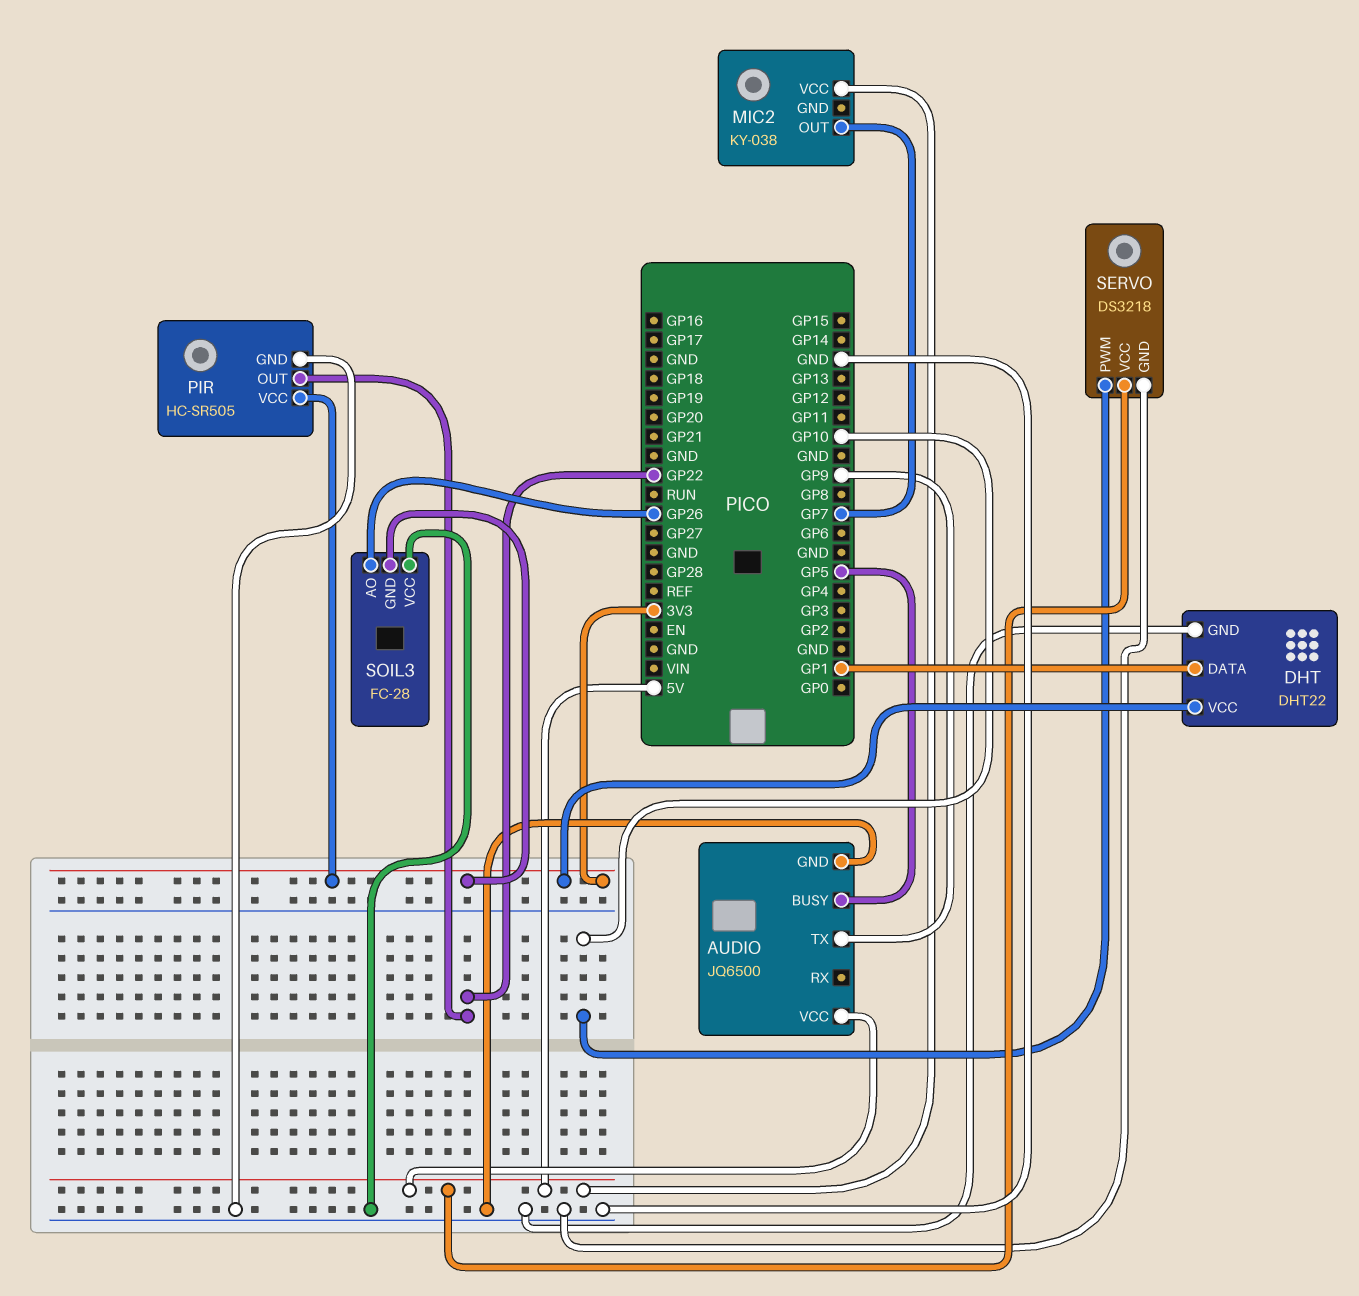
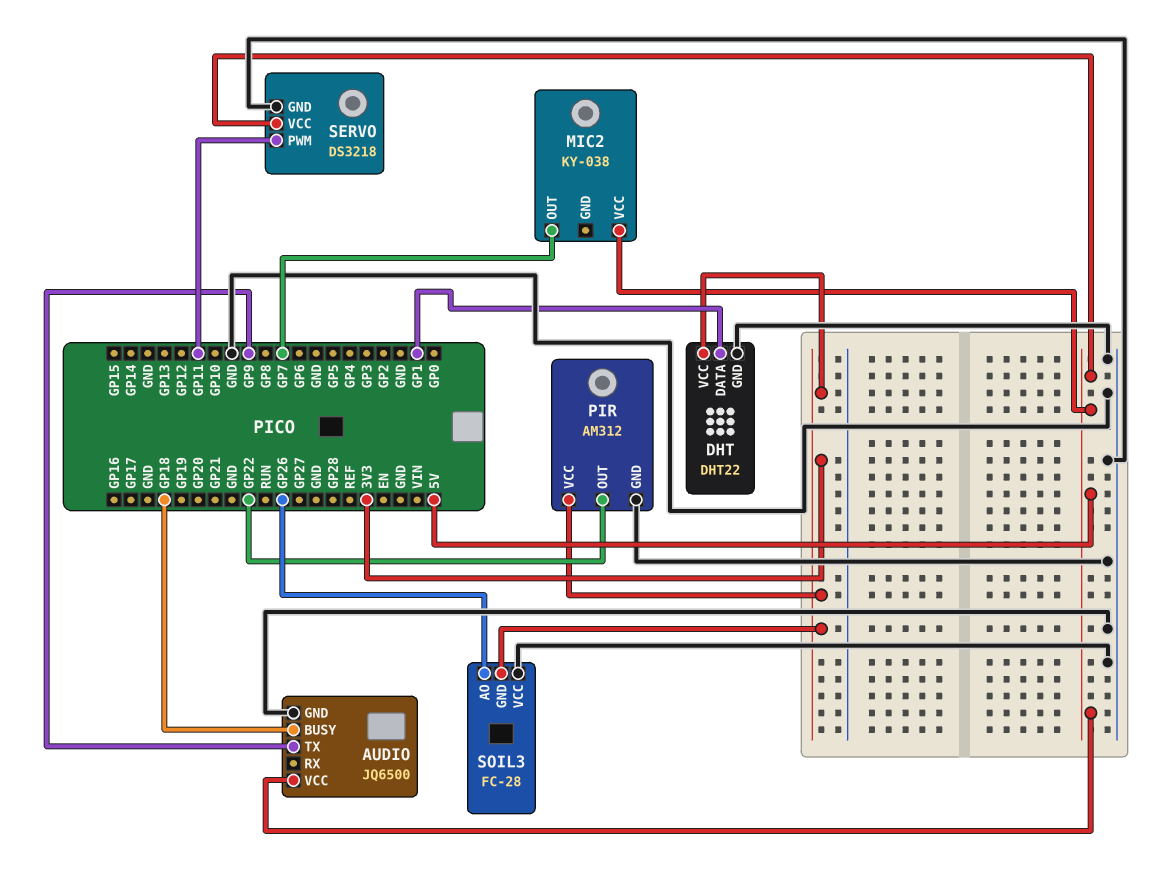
AUDIO pin BUSY: GP5 -> GP18
PIR: HC-SR505 -> AM312
SERVO pin PWM: GP10 -> GP11

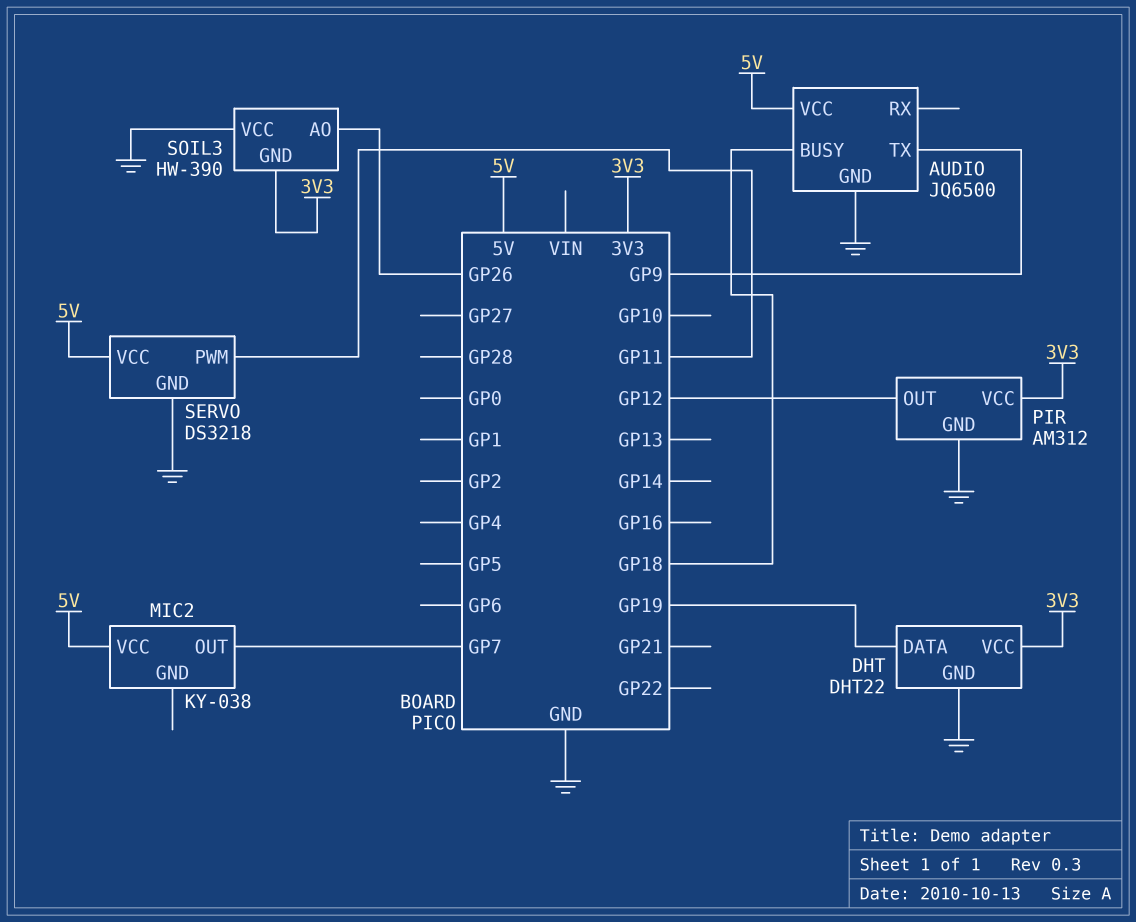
DHT pin DATA: GP1 -> GP19
PIR pin OUT: GP22 -> GP12
SOIL3: FC-28 -> HW-390

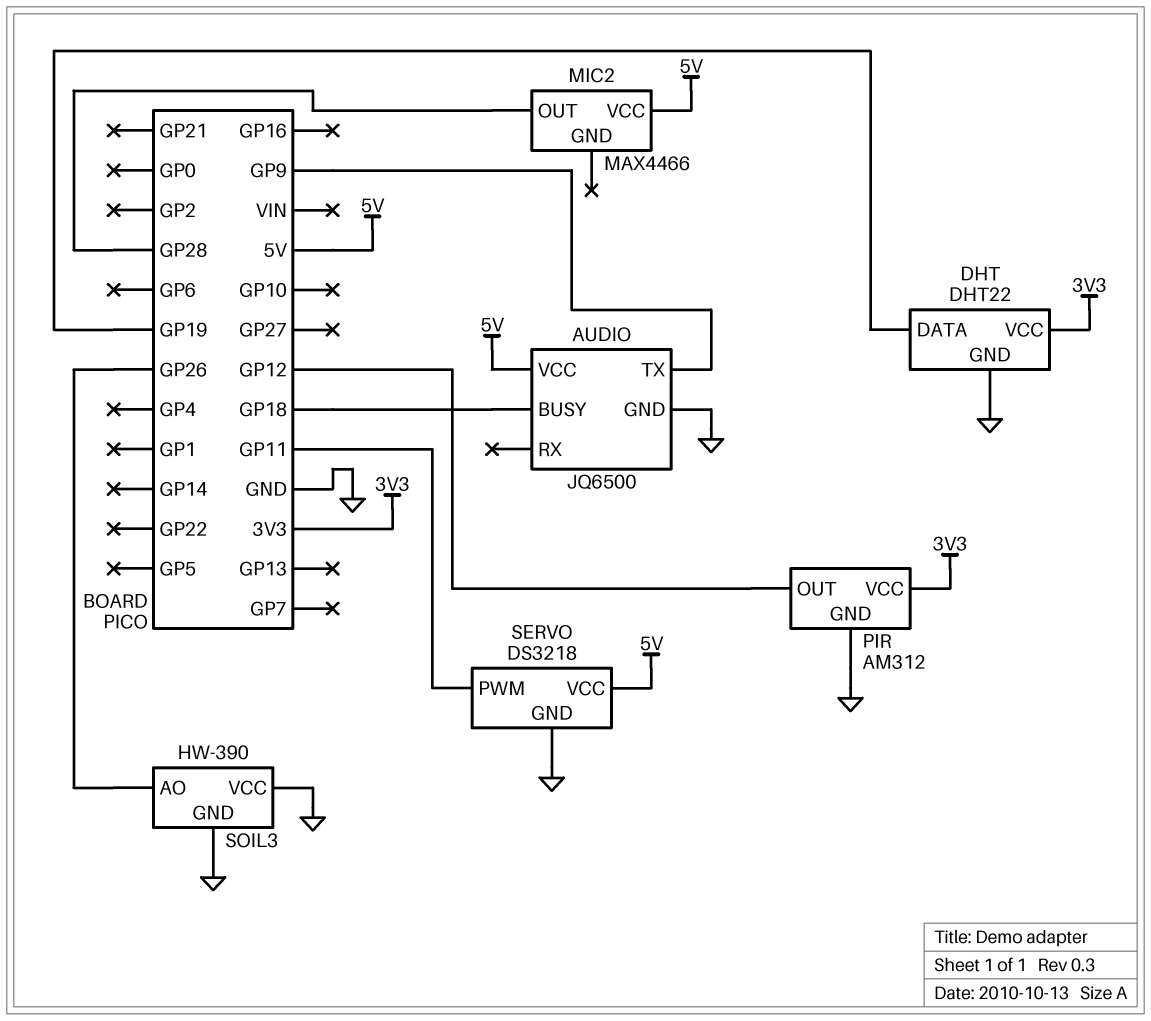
MIC2: KY-038 -> MAX4466
MIC2 pin OUT: GP7 -> GP28
SOIL3 pin GND: 3V3 -> GND

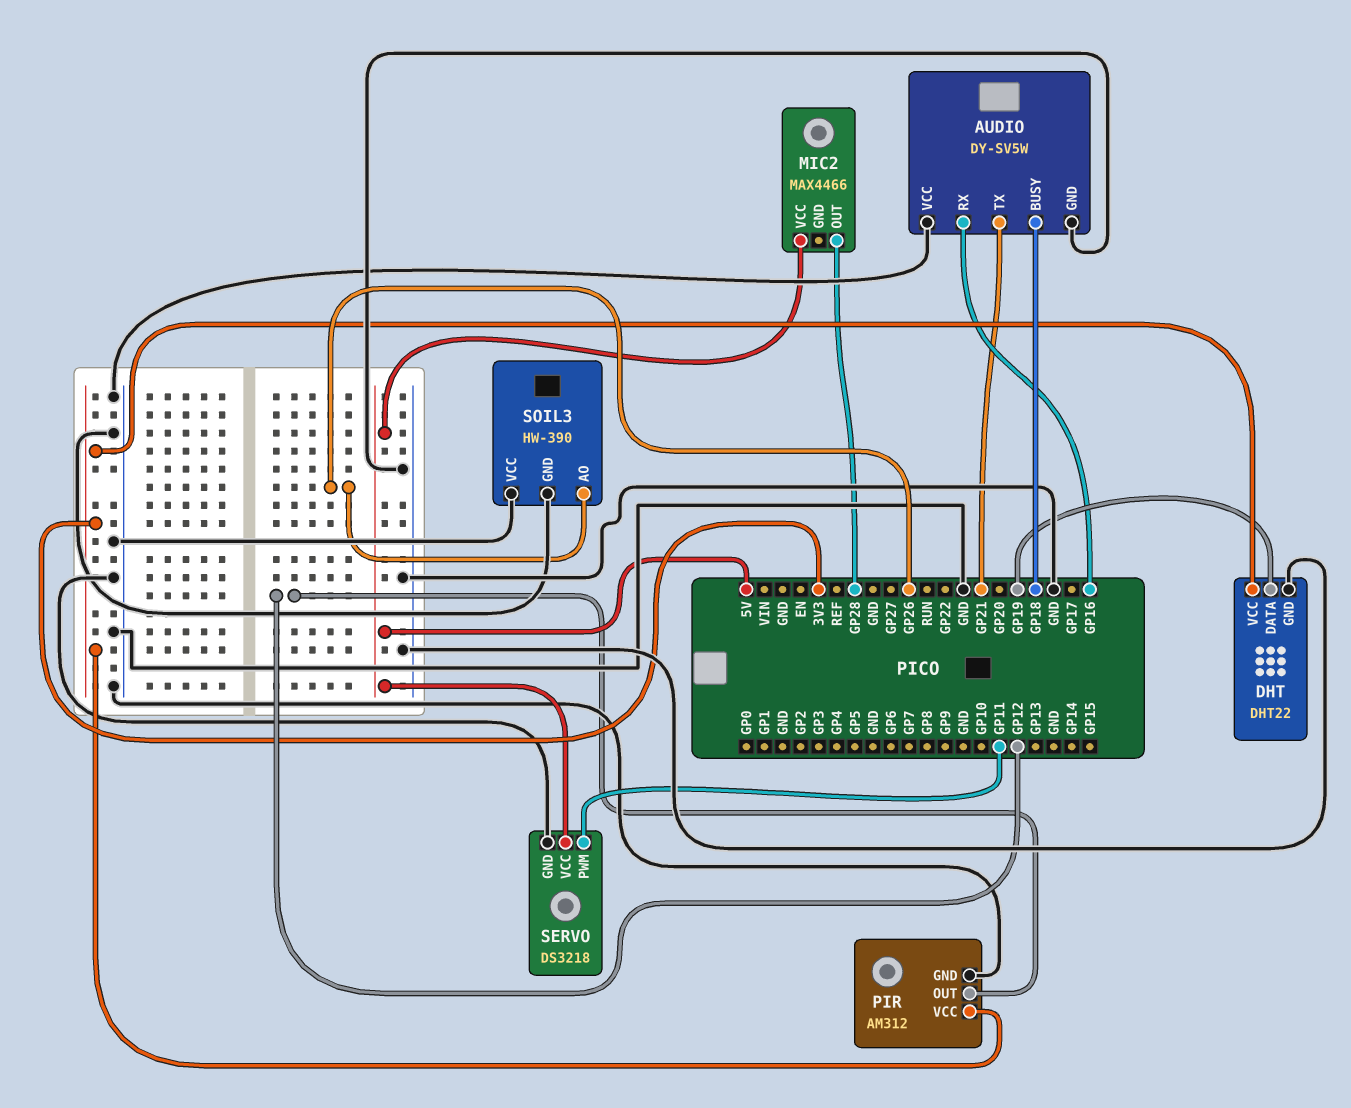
AUDIO: JQ6500 -> DY-SV5W
AUDIO pin RX: none -> GP16
AUDIO pin TX: GP9 -> GP21
AUDIO pin VCC: 5V -> GND

